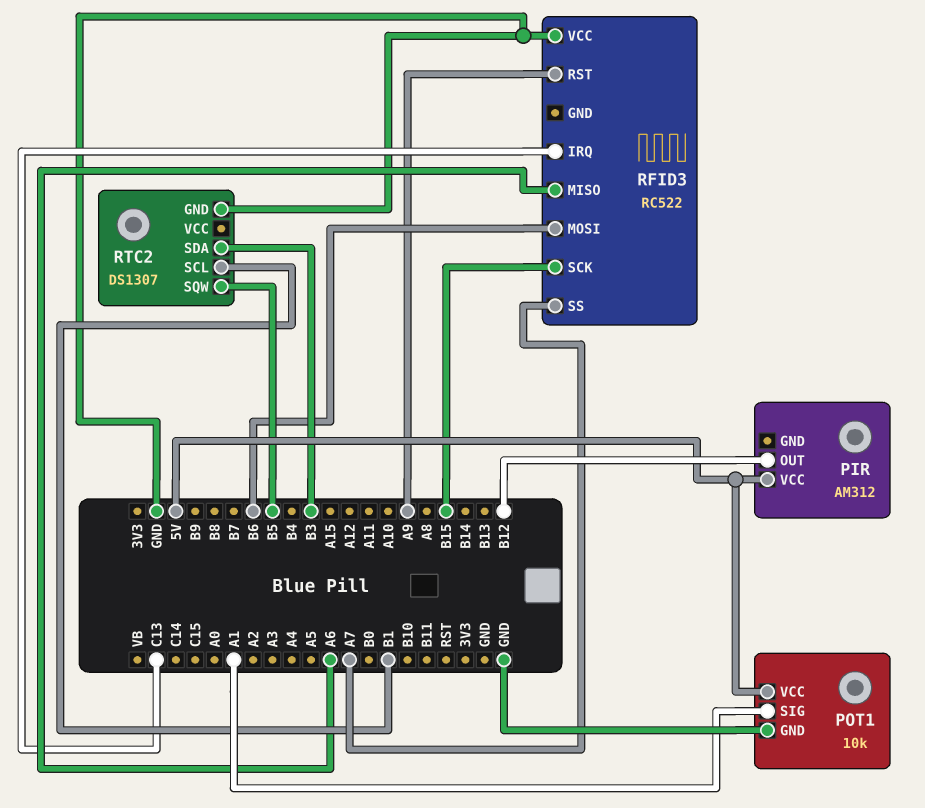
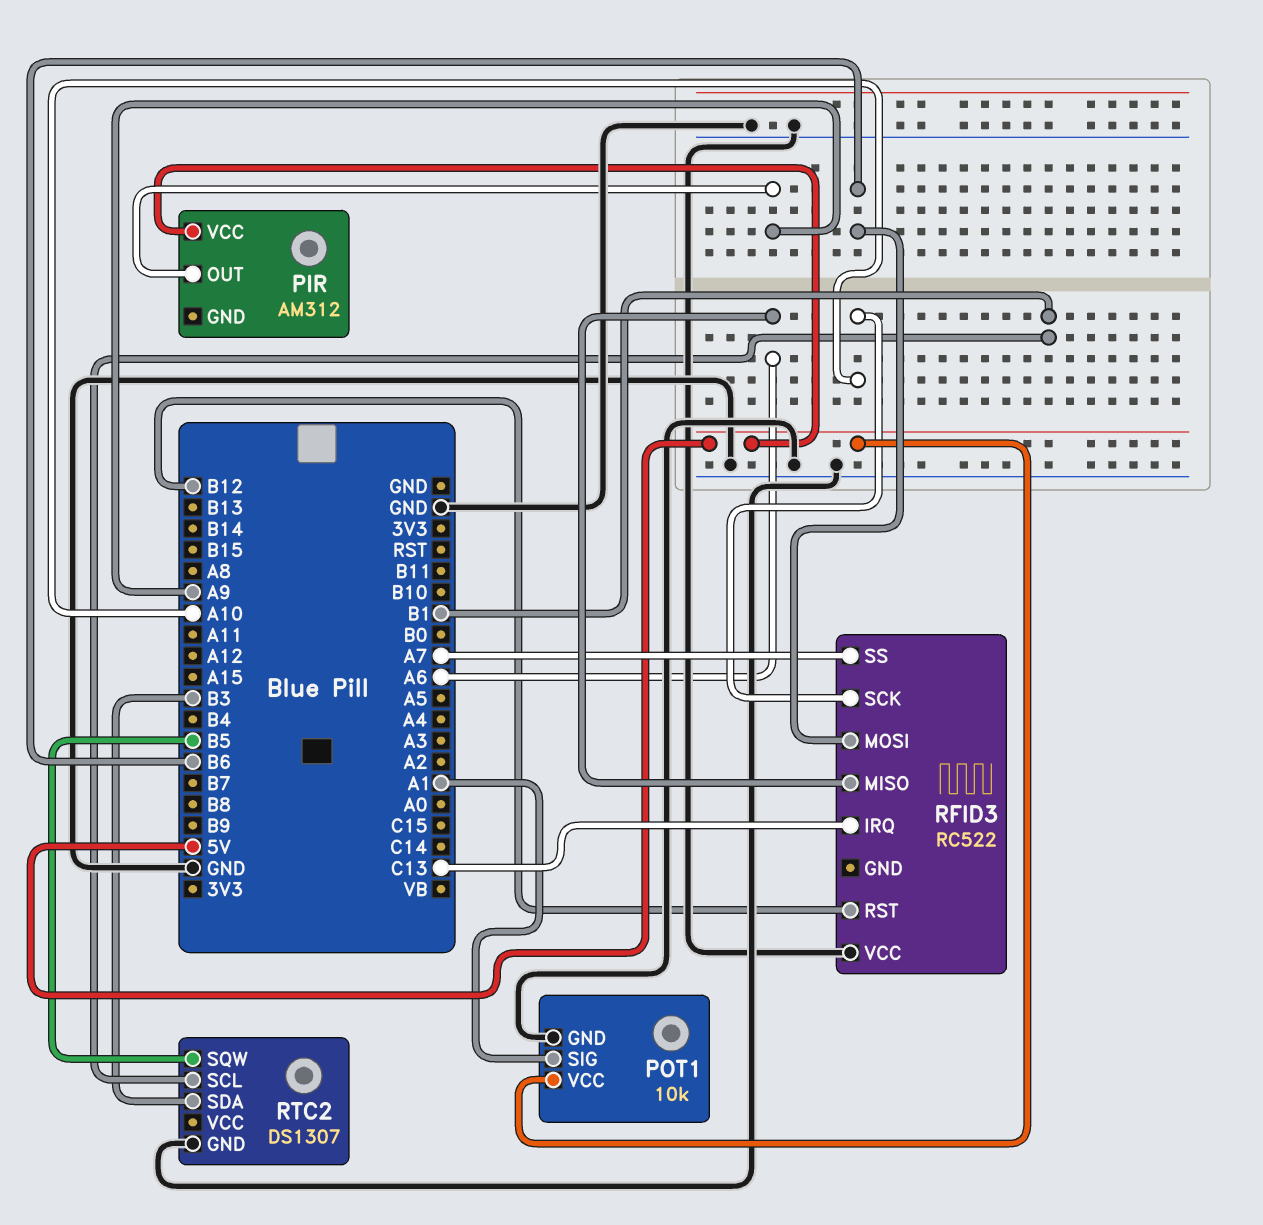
PIR pin OUT: B12 -> A9
RFID3 pin RST: A9 -> B12
RFID3 pin SCK: B15 -> A10

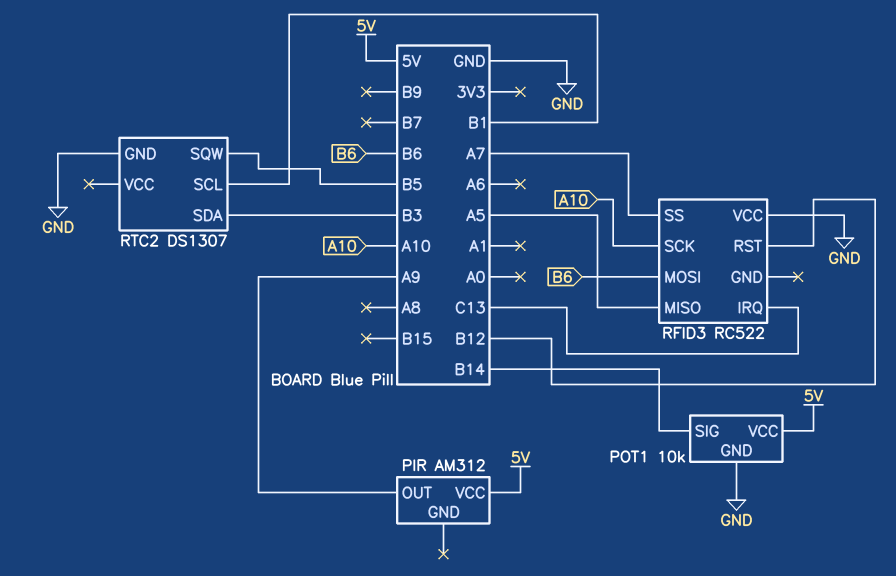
POT1 pin SIG: A1 -> B14
RFID3 pin MISO: A6 -> A5

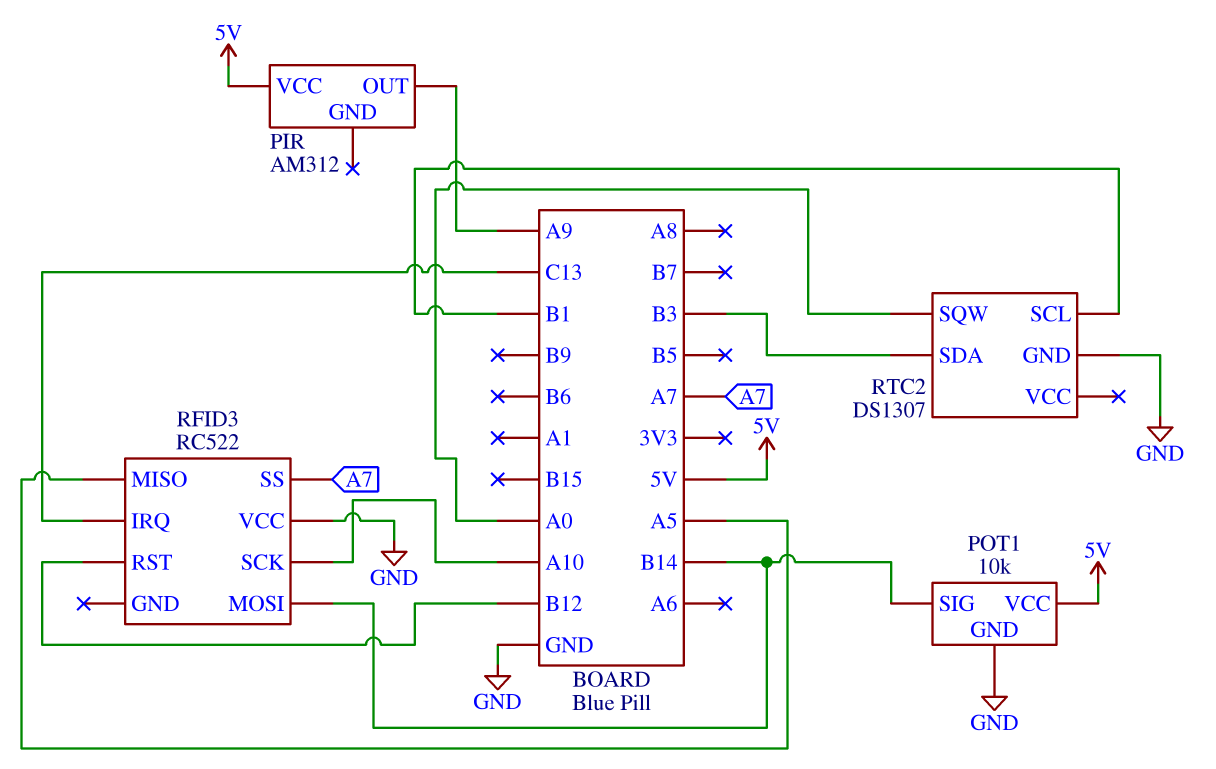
RFID3 pin MOSI: B6 -> B14
RTC2 pin SQW: B5 -> A0

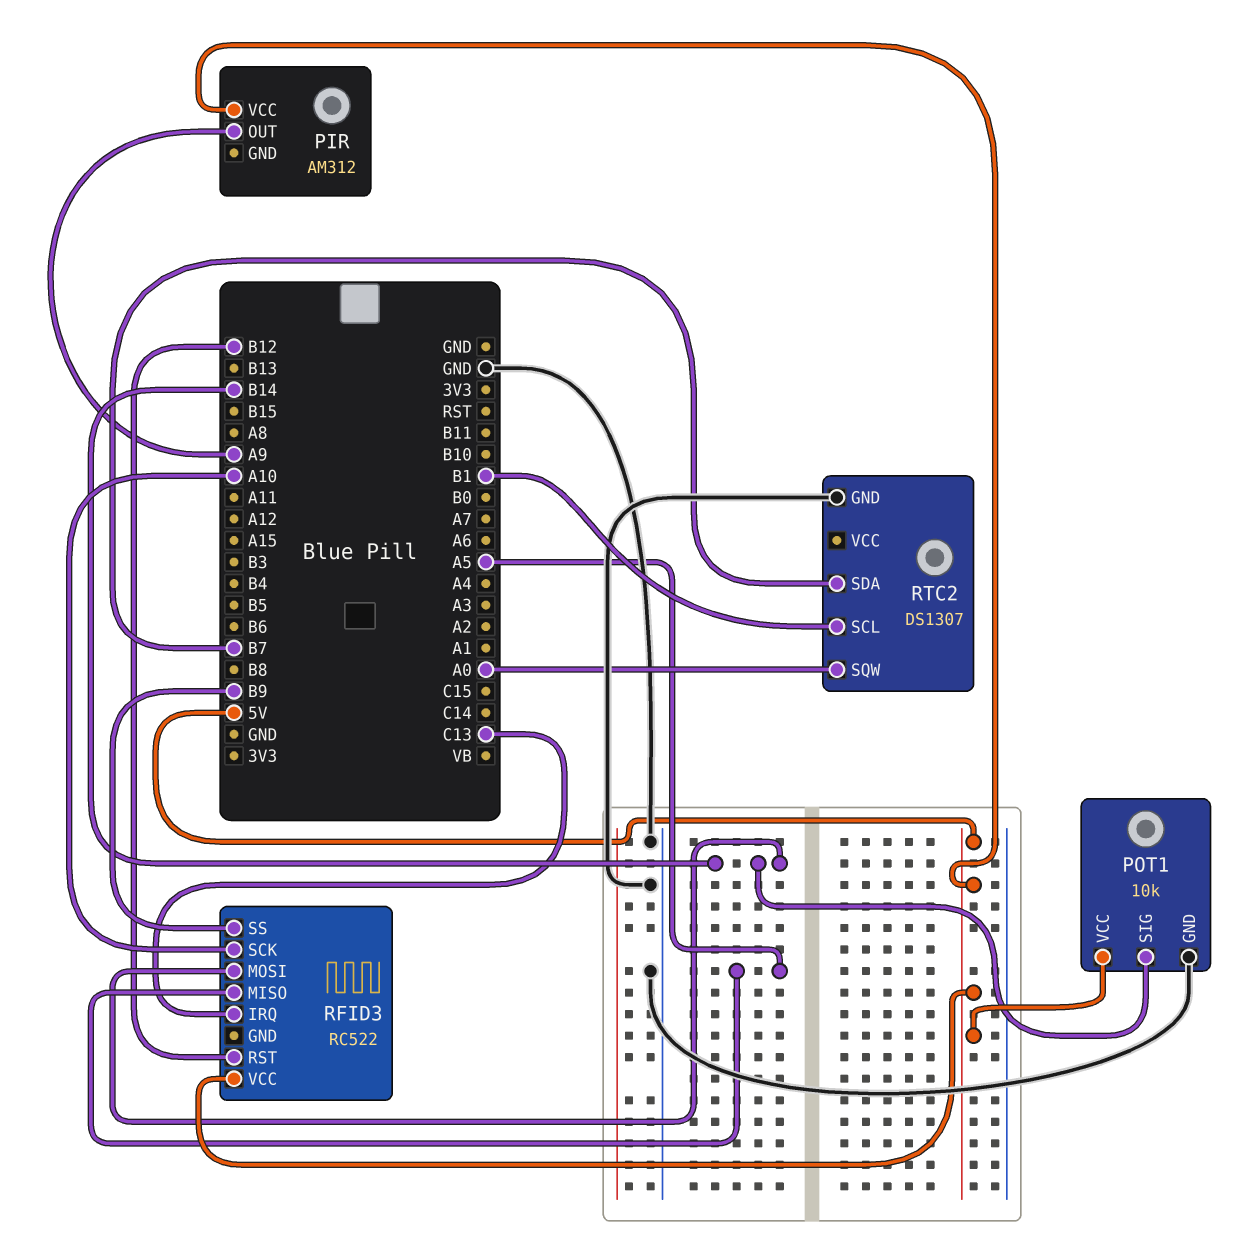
RFID3 pin SS: A7 -> B9
RFID3 pin VCC: GND -> 5V
RTC2 pin SDA: B3 -> B7

